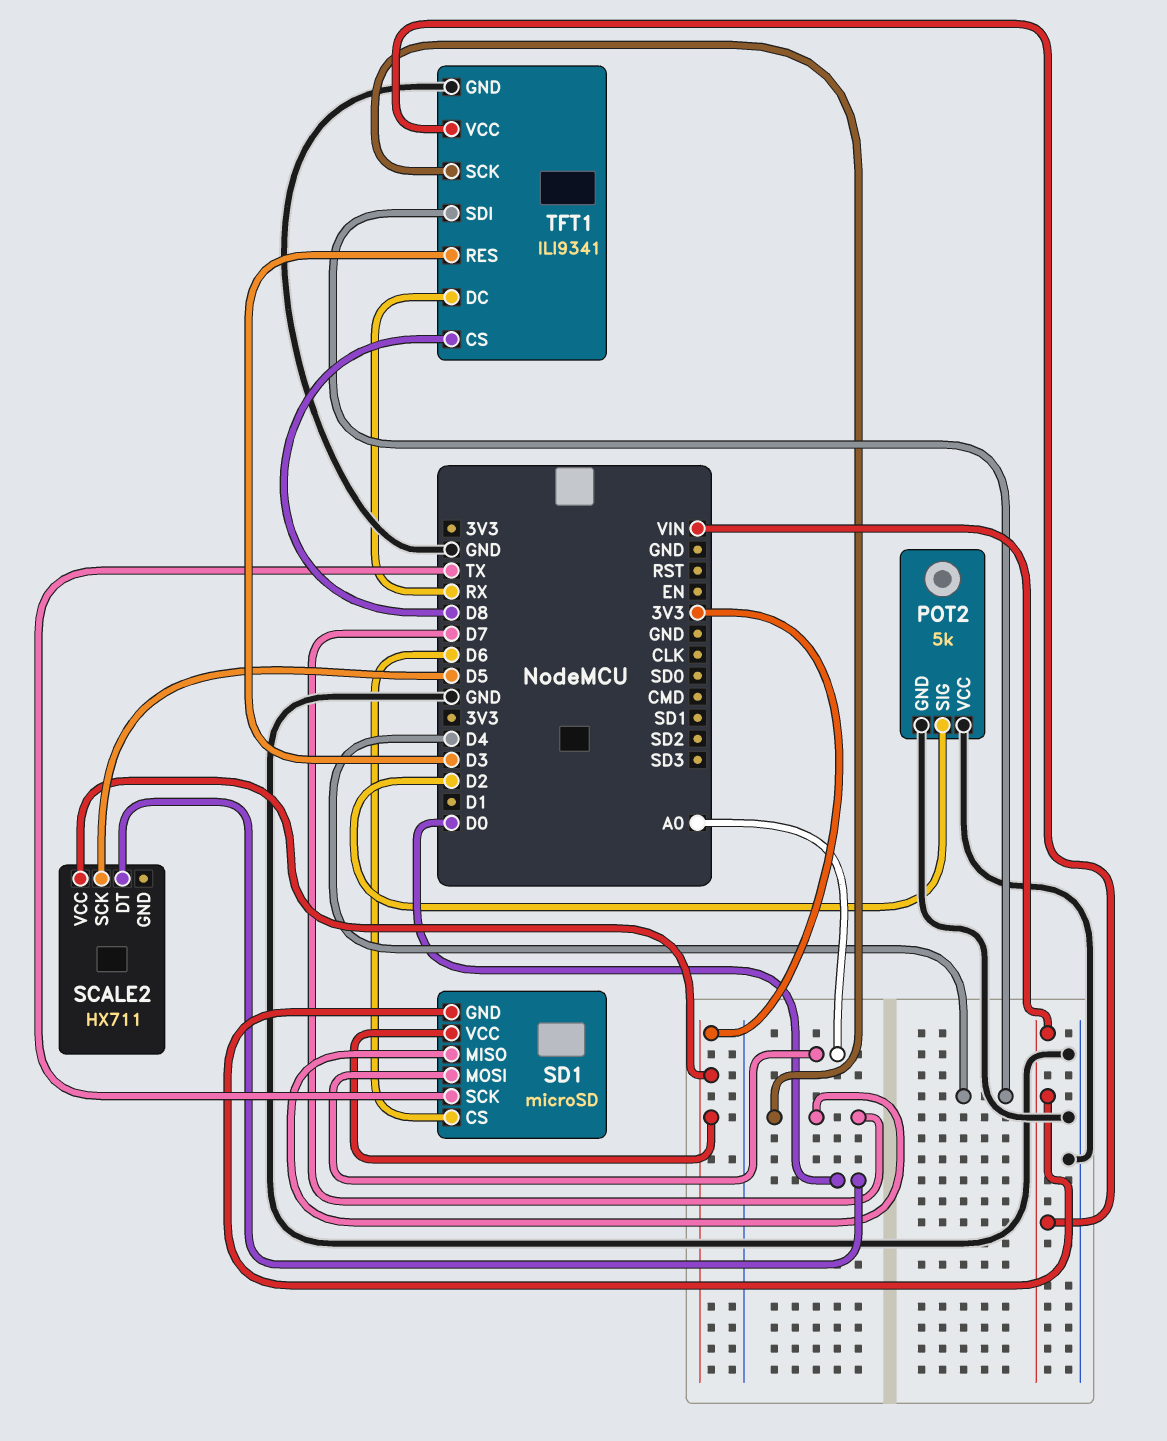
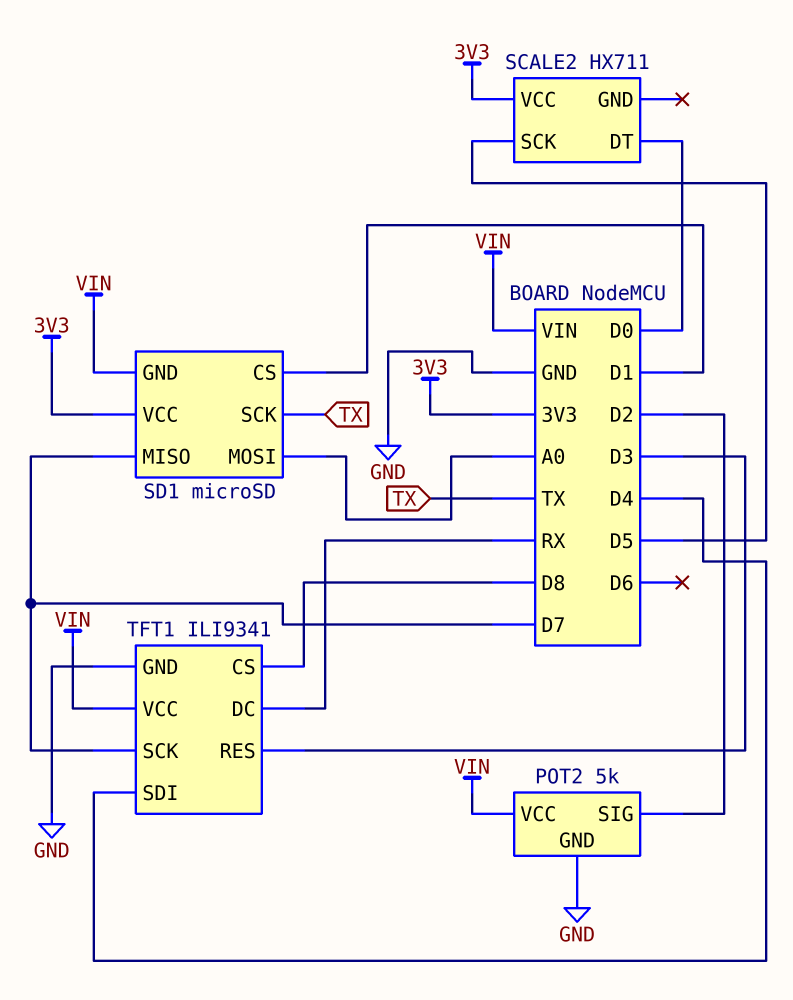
POT2 pin VCC: GND -> VIN
SD1 pin CS: D6 -> D1

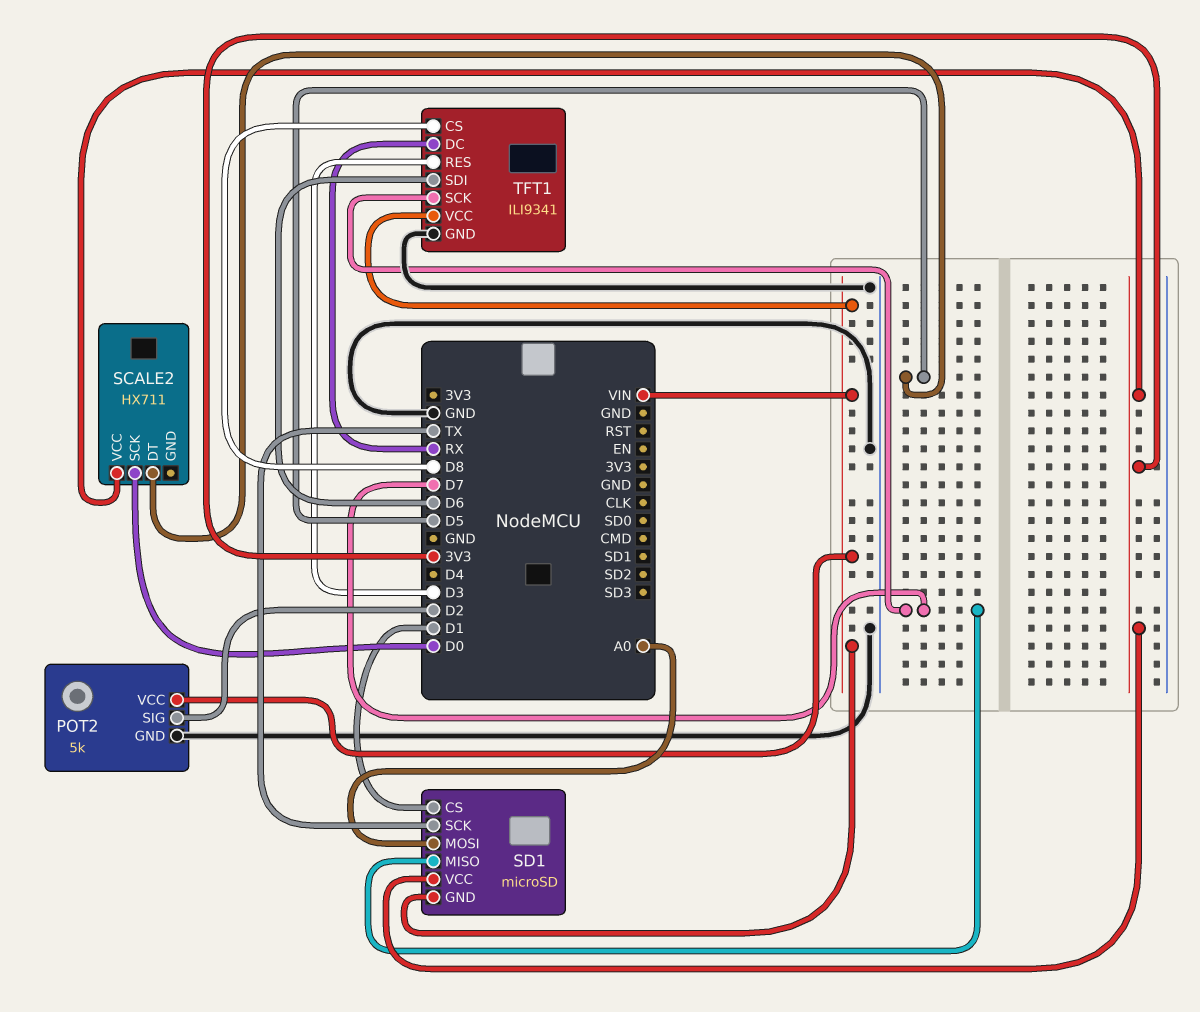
SCALE2 pin DT: D0 -> D5
SCALE2 pin SCK: D5 -> D0
TFT1 pin SDI: D4 -> D6

